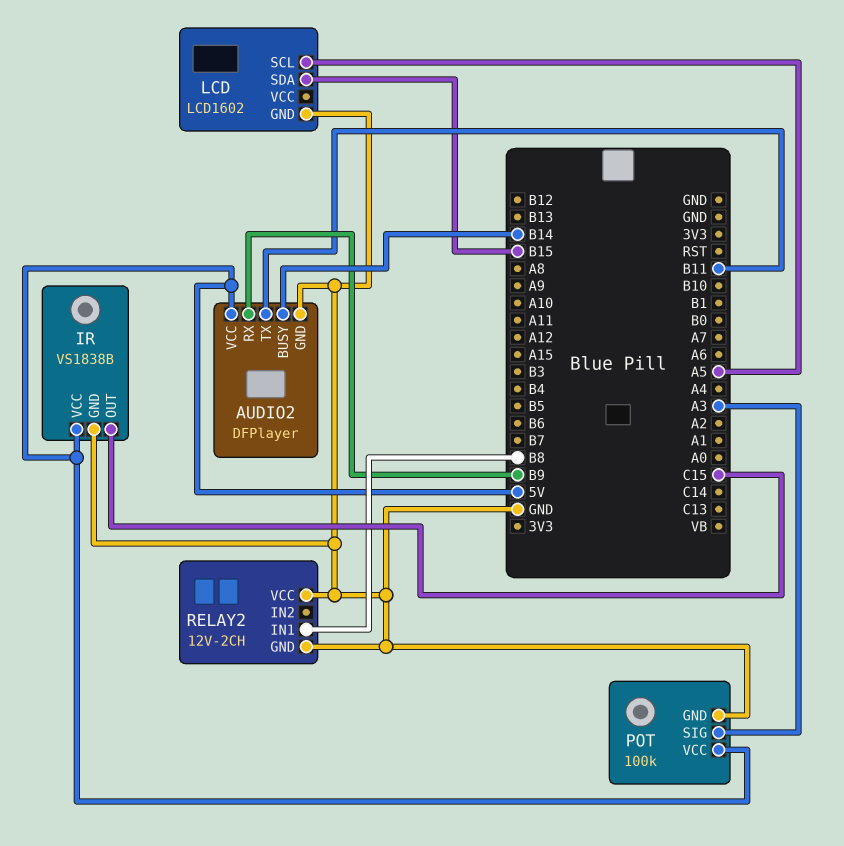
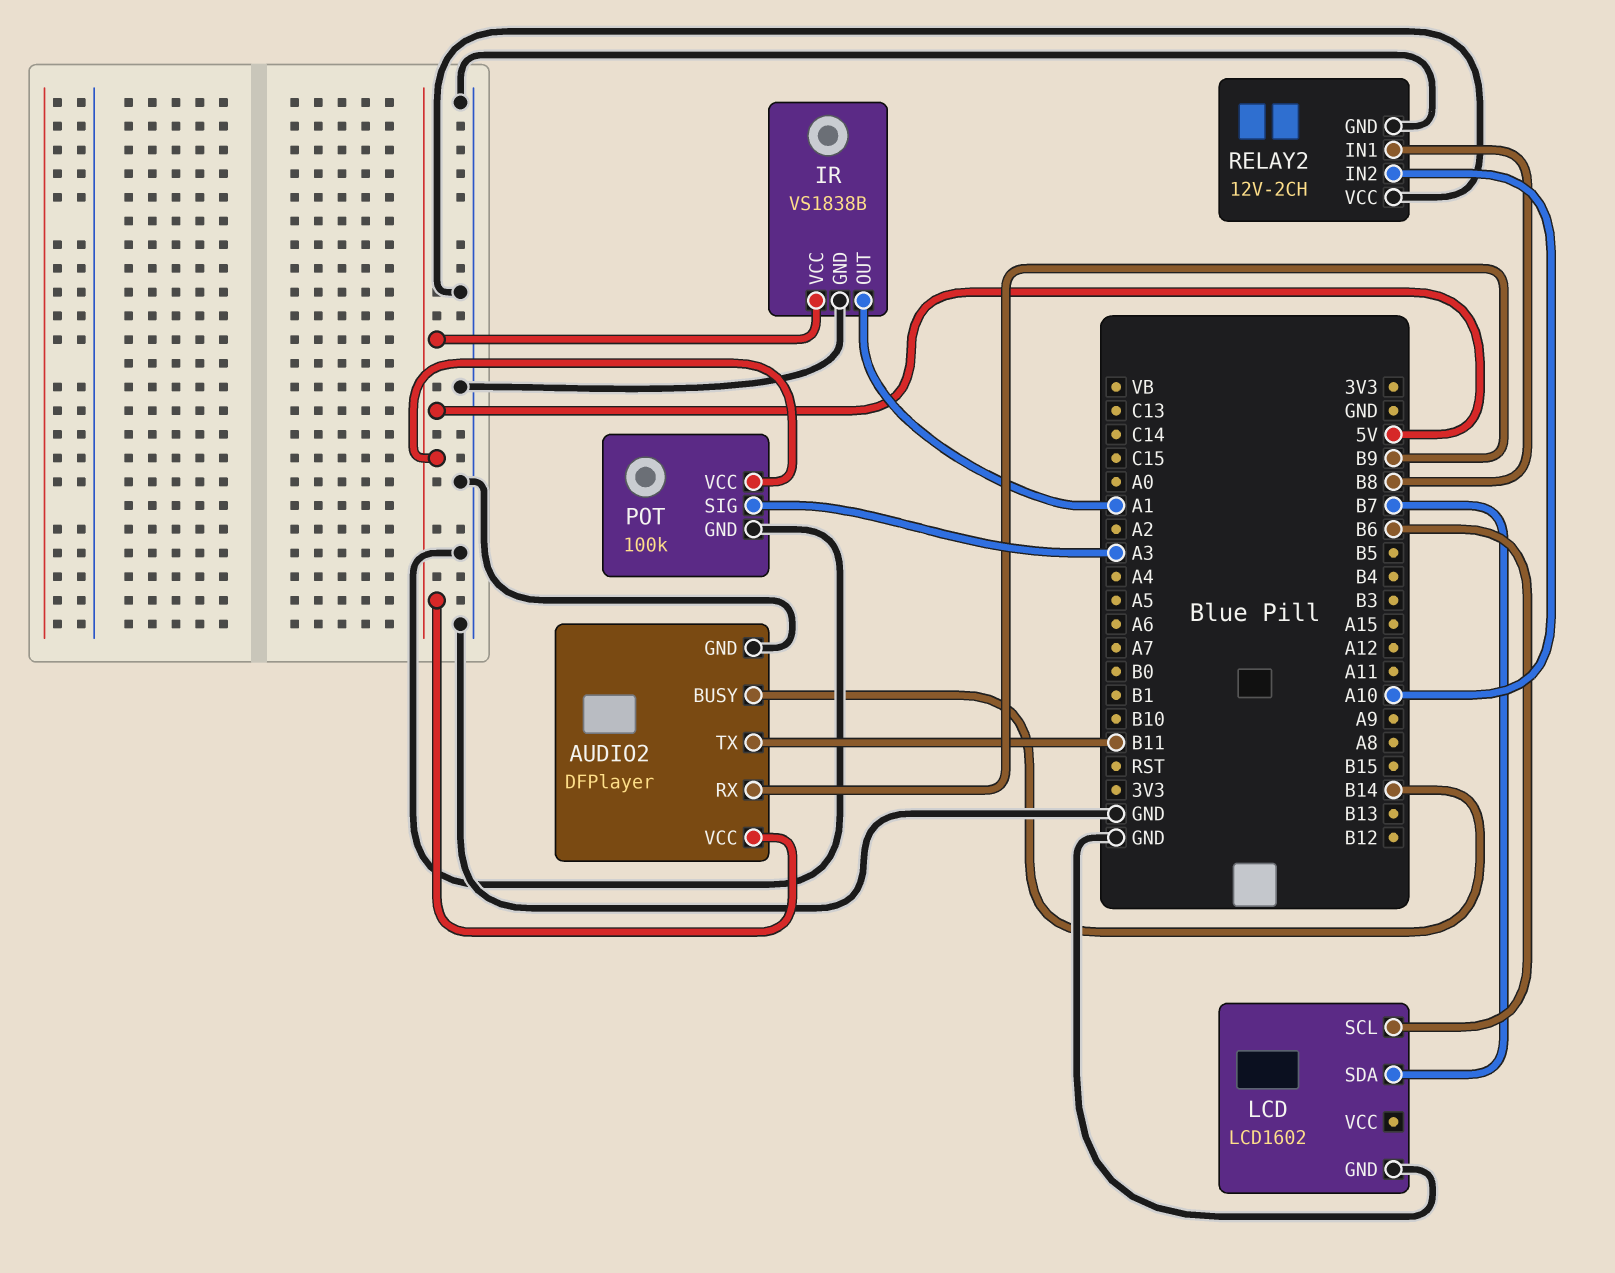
IR pin OUT: C15 -> A1
LCD pin SCL: A5 -> B6
LCD pin SDA: B15 -> B7
RELAY2 pin IN2: none -> A10

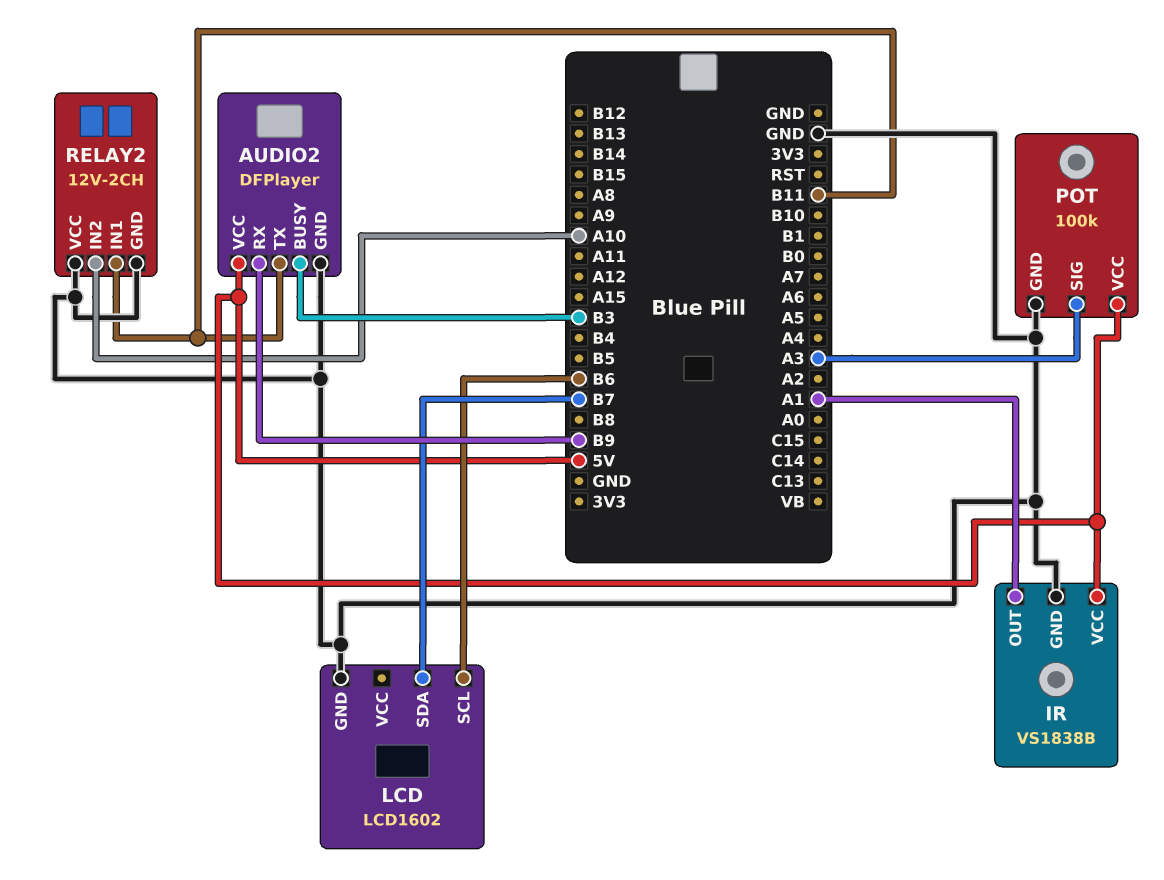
AUDIO2 pin BUSY: B14 -> B3
RELAY2 pin IN1: B8 -> B11

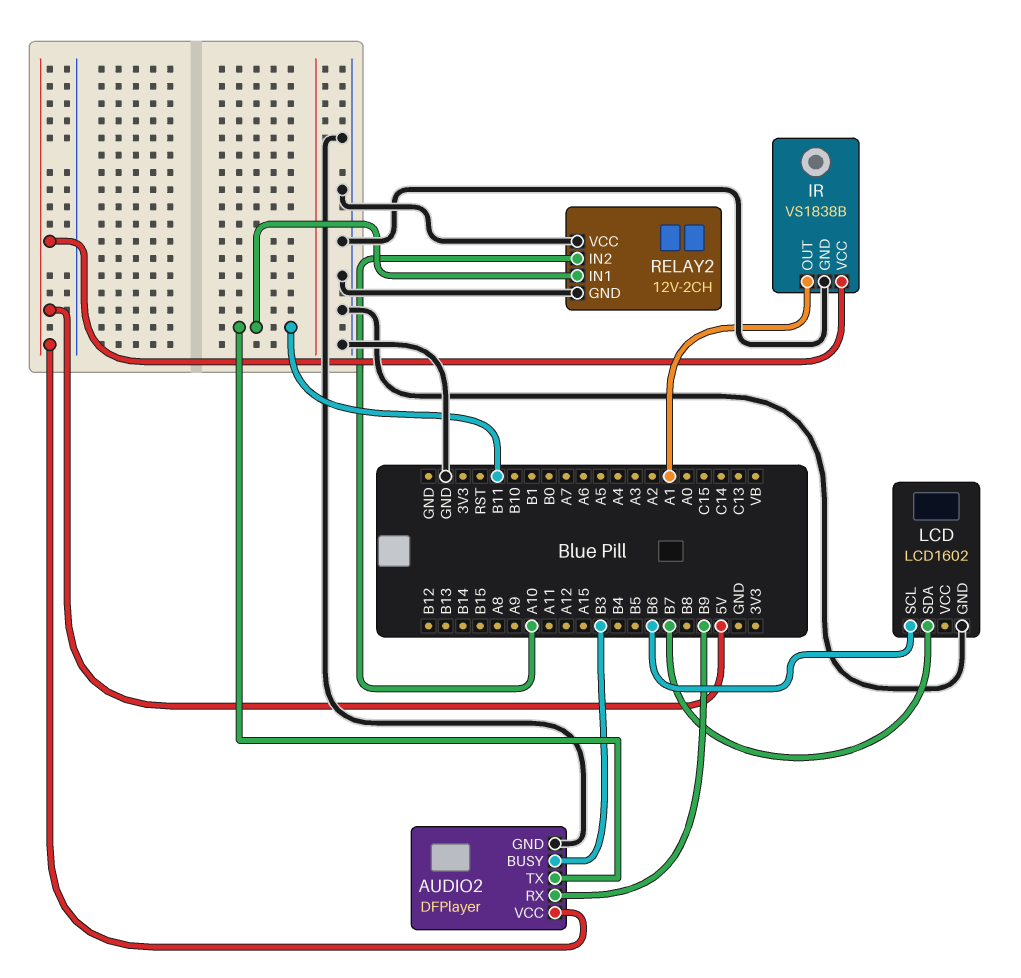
POT: 100k -> none
POT pin GND: GND -> none
POT pin SIG: A3 -> none
POT pin VCC: 5V -> none

